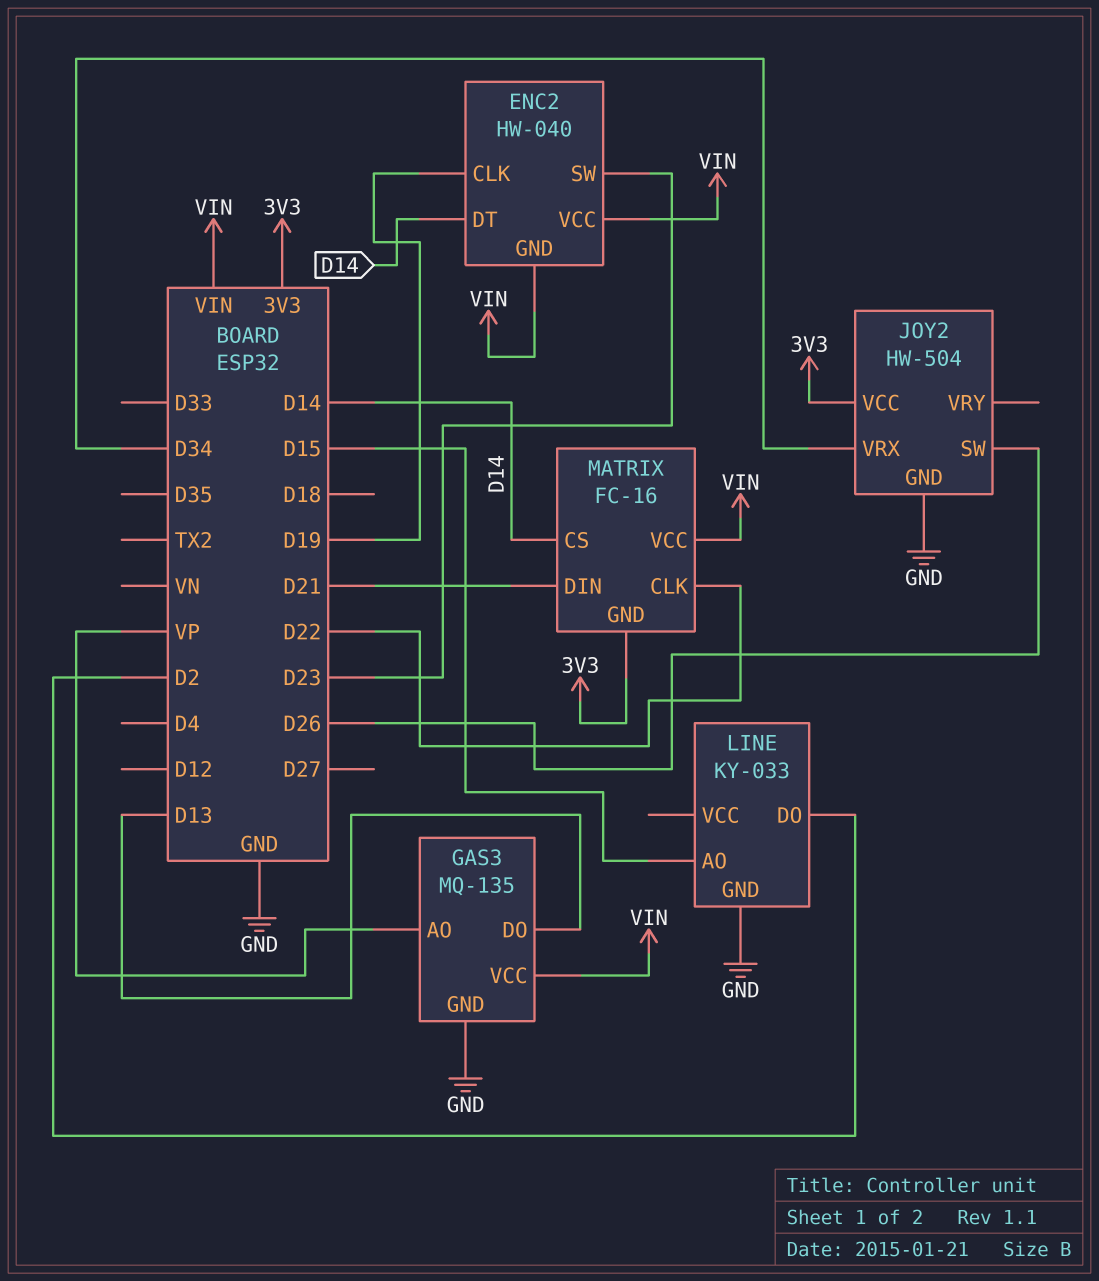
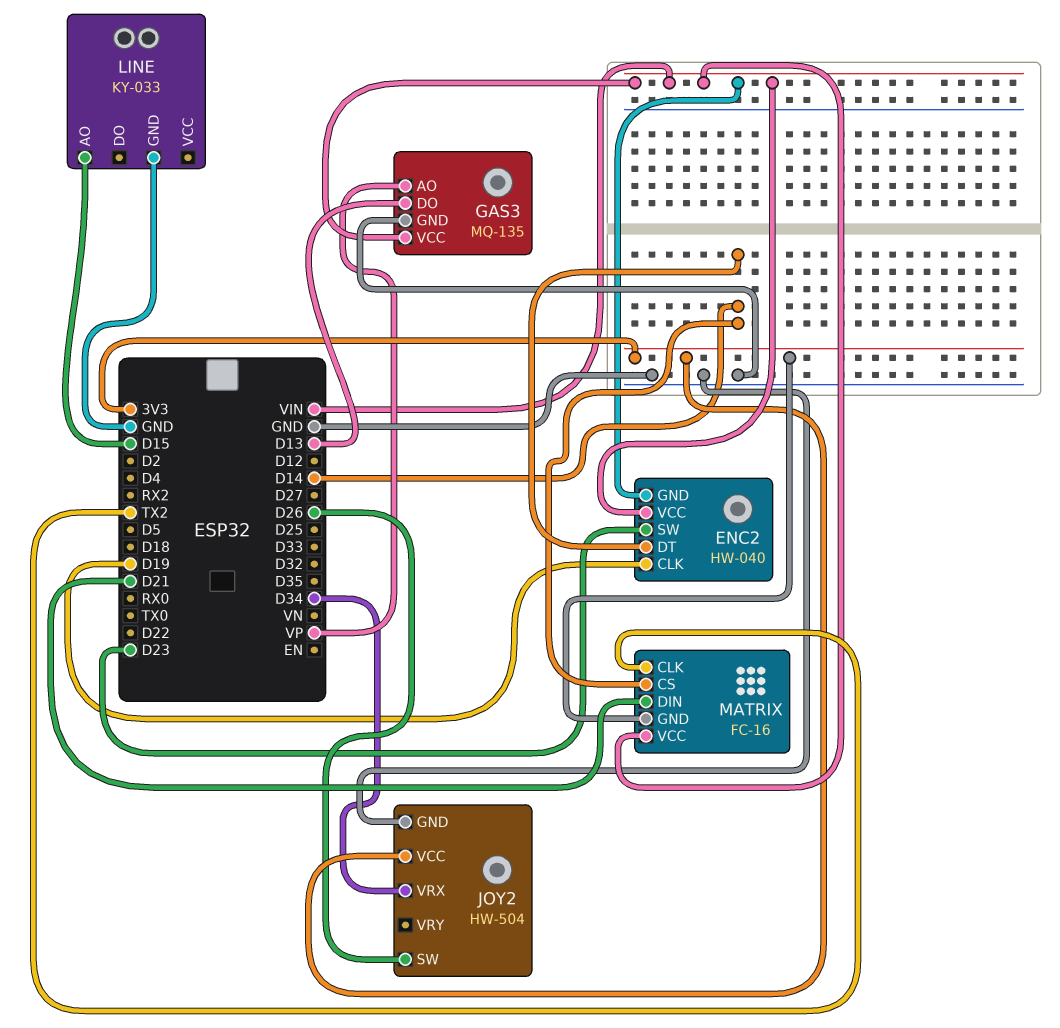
LINE pin DO: D2 -> none
MATRIX pin CLK: D22 -> TX2

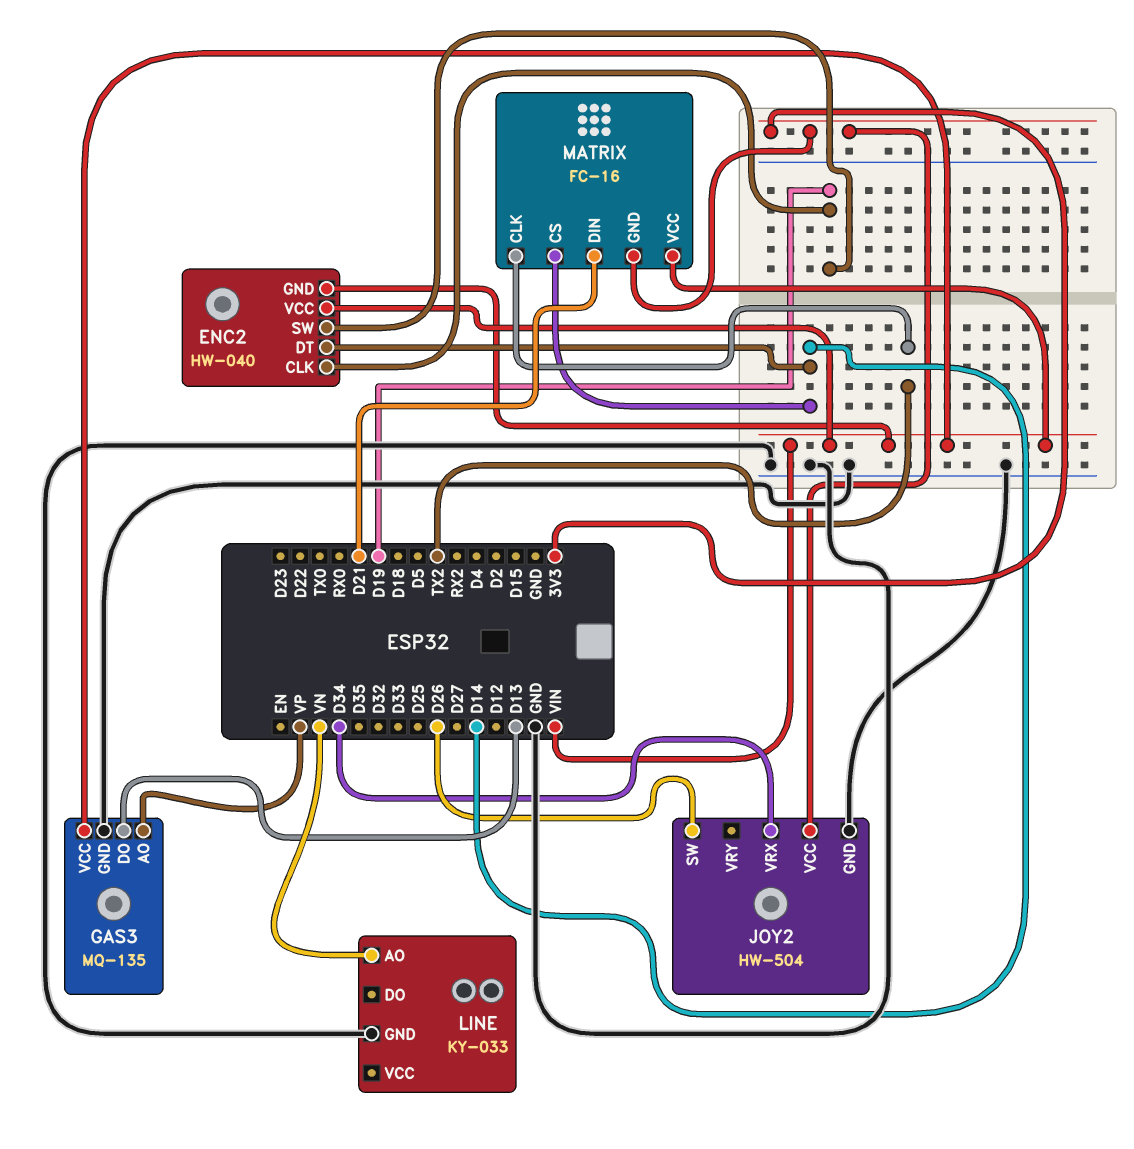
ENC2 pin SW: D23 -> D19
LINE pin AO: D15 -> VN

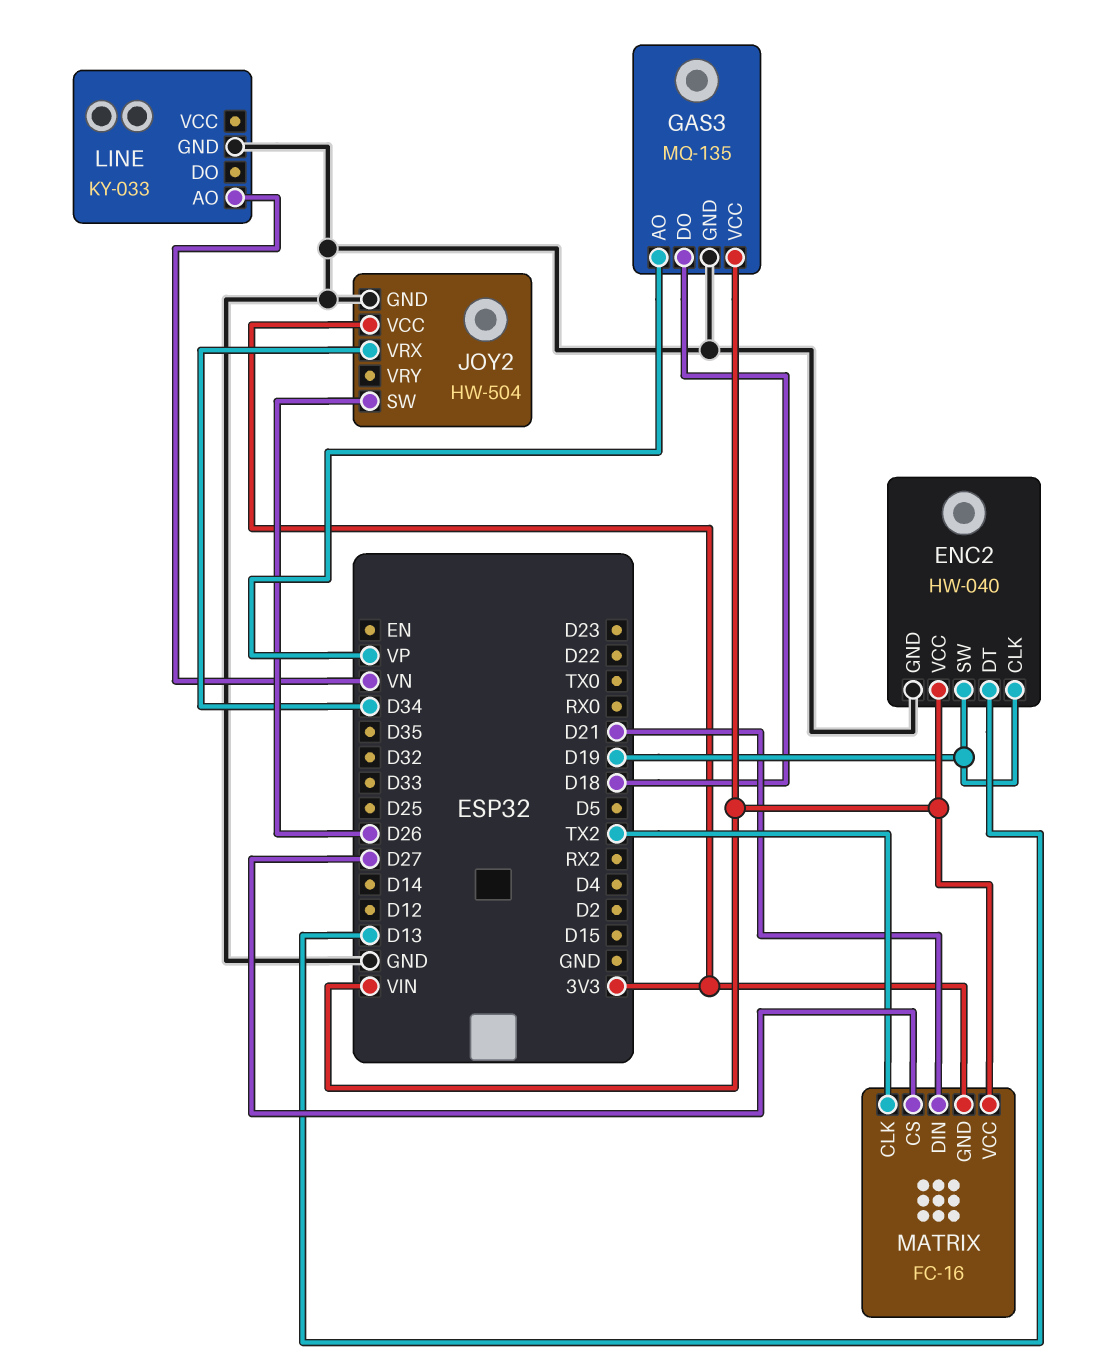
ENC2 pin DT: D14 -> D13
ENC2 pin GND: VIN -> GND
GAS3 pin DO: D13 -> D18
MATRIX pin CS: D14 -> D27

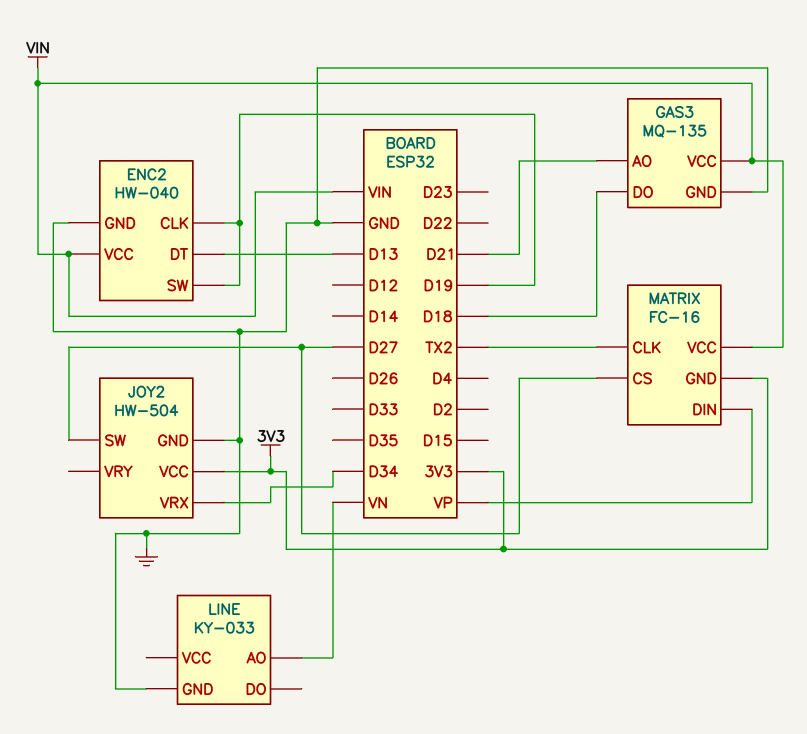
GAS3 pin AO: VP -> D21
JOY2 pin SW: D26 -> D27
MATRIX pin DIN: D21 -> VP

